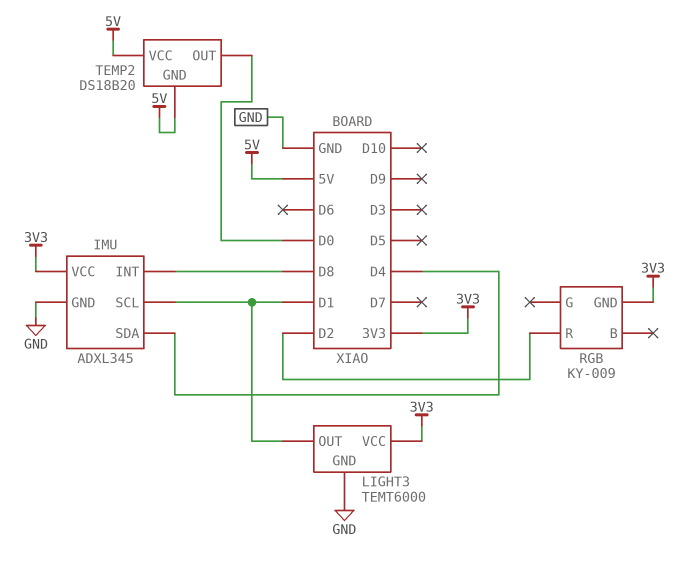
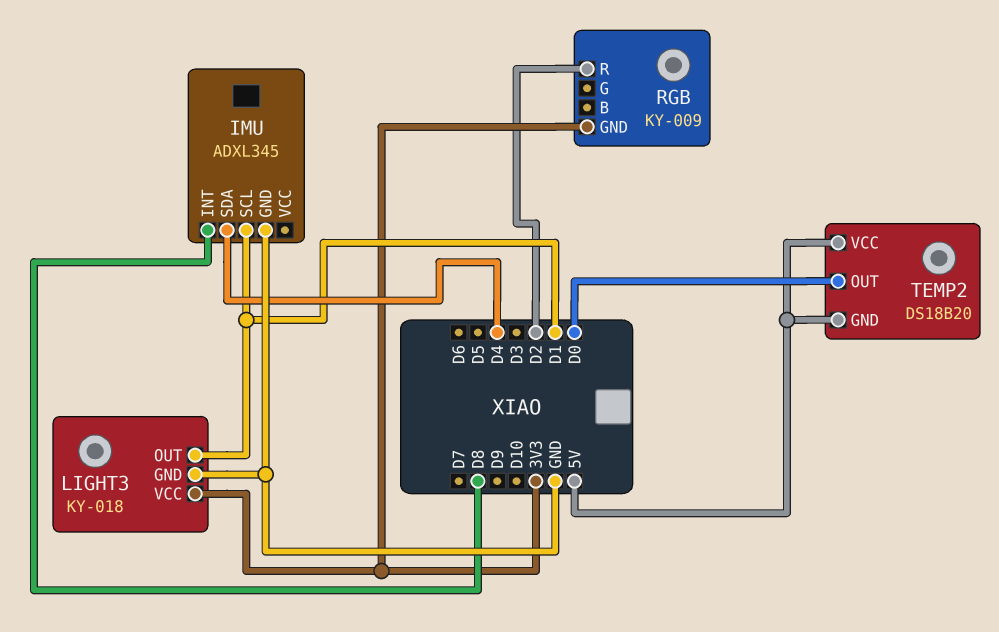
IMU pin VCC: 3V3 -> none
LIGHT3: TEMT6000 -> KY-018

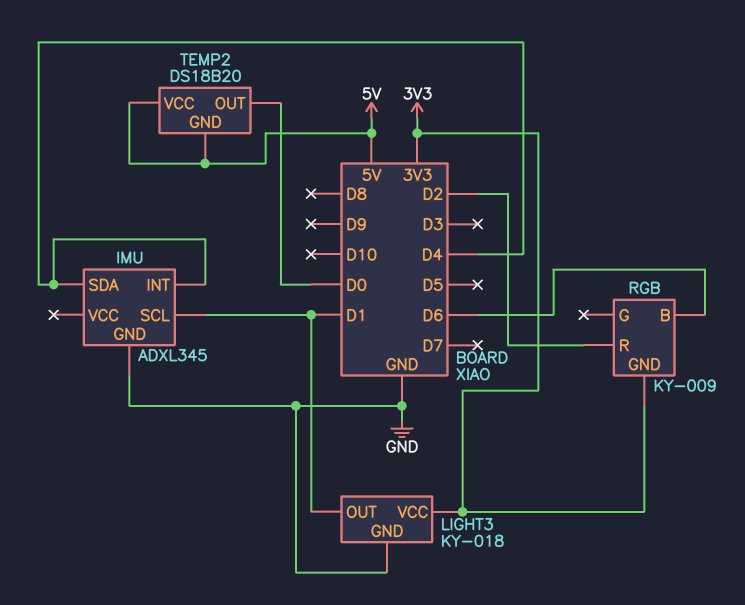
IMU pin INT: D8 -> D4
RGB pin B: none -> D6

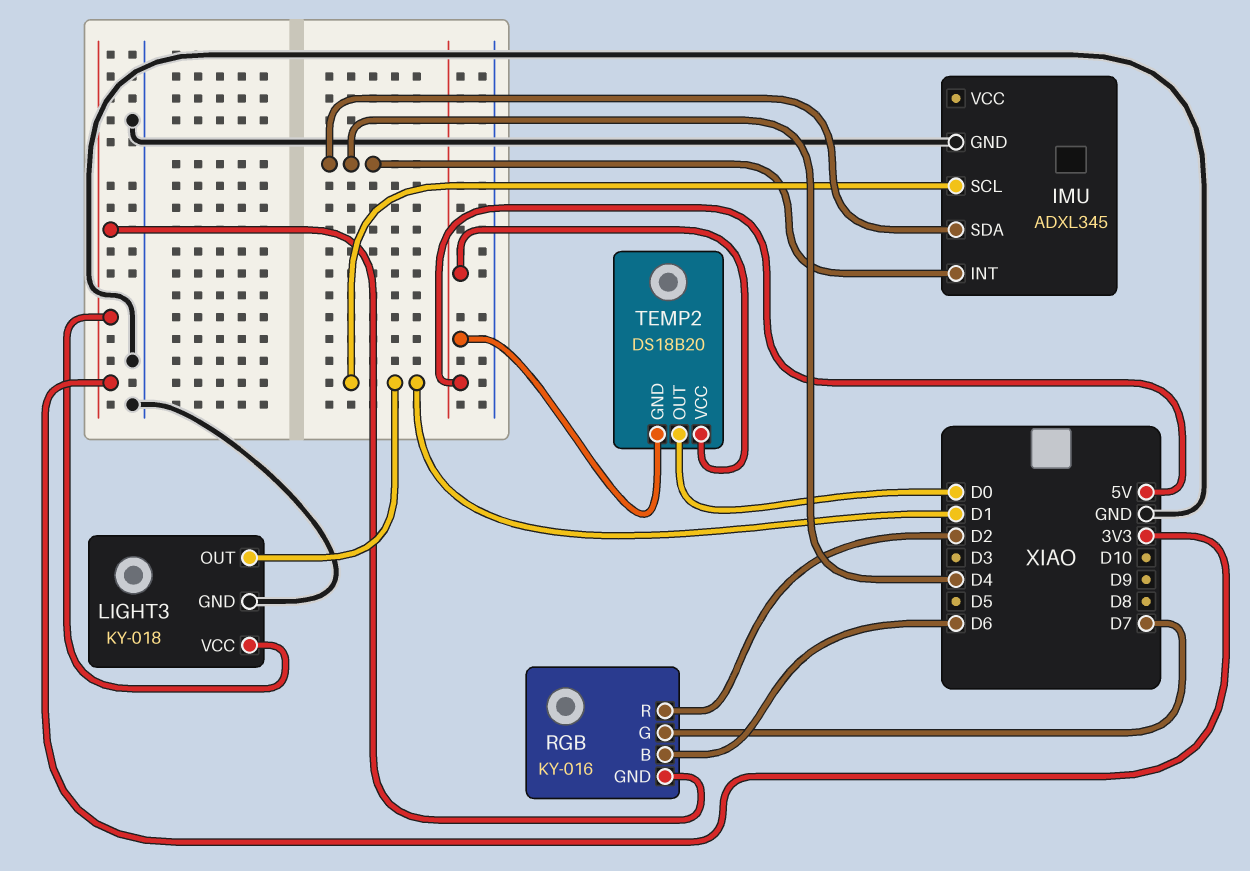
RGB: KY-009 -> KY-016
RGB pin G: none -> D7

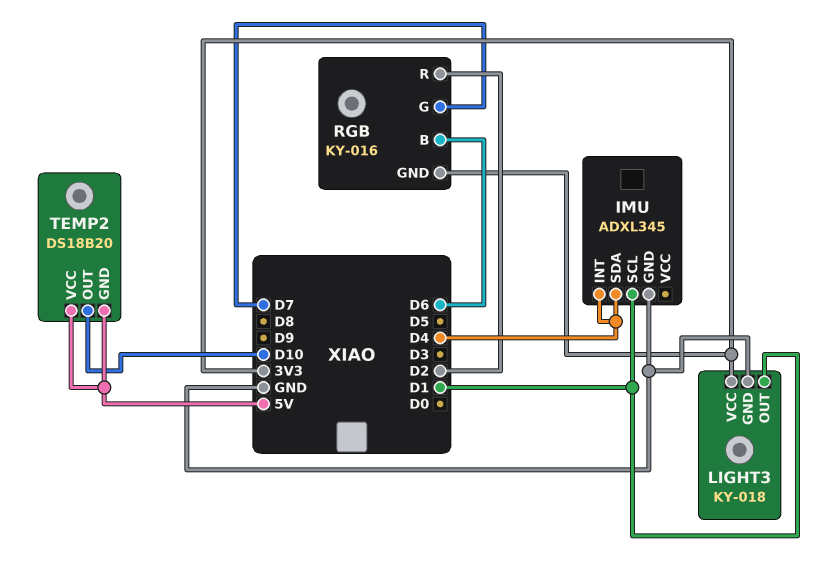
TEMP2 pin OUT: D0 -> D10

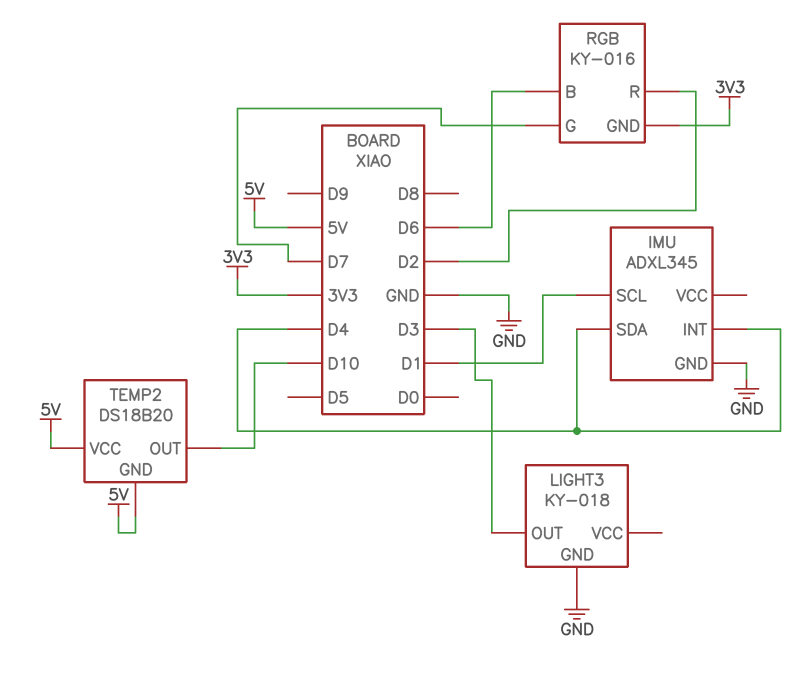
LIGHT3 pin OUT: D1 -> D3
LIGHT3 pin VCC: 3V3 -> none

